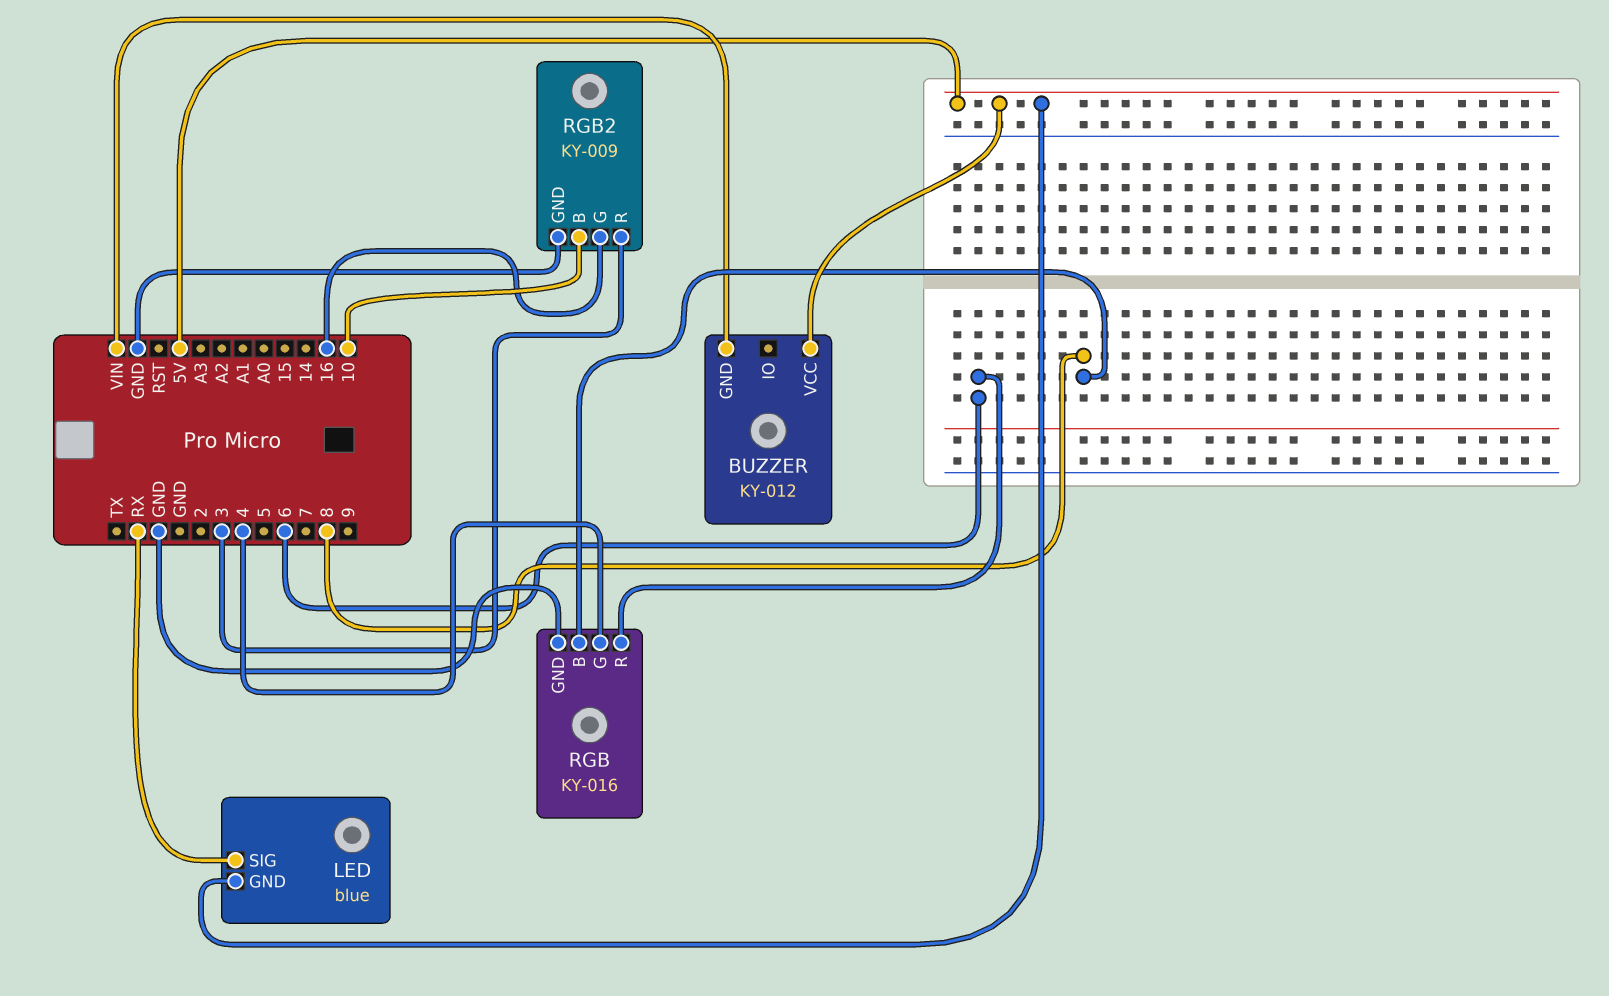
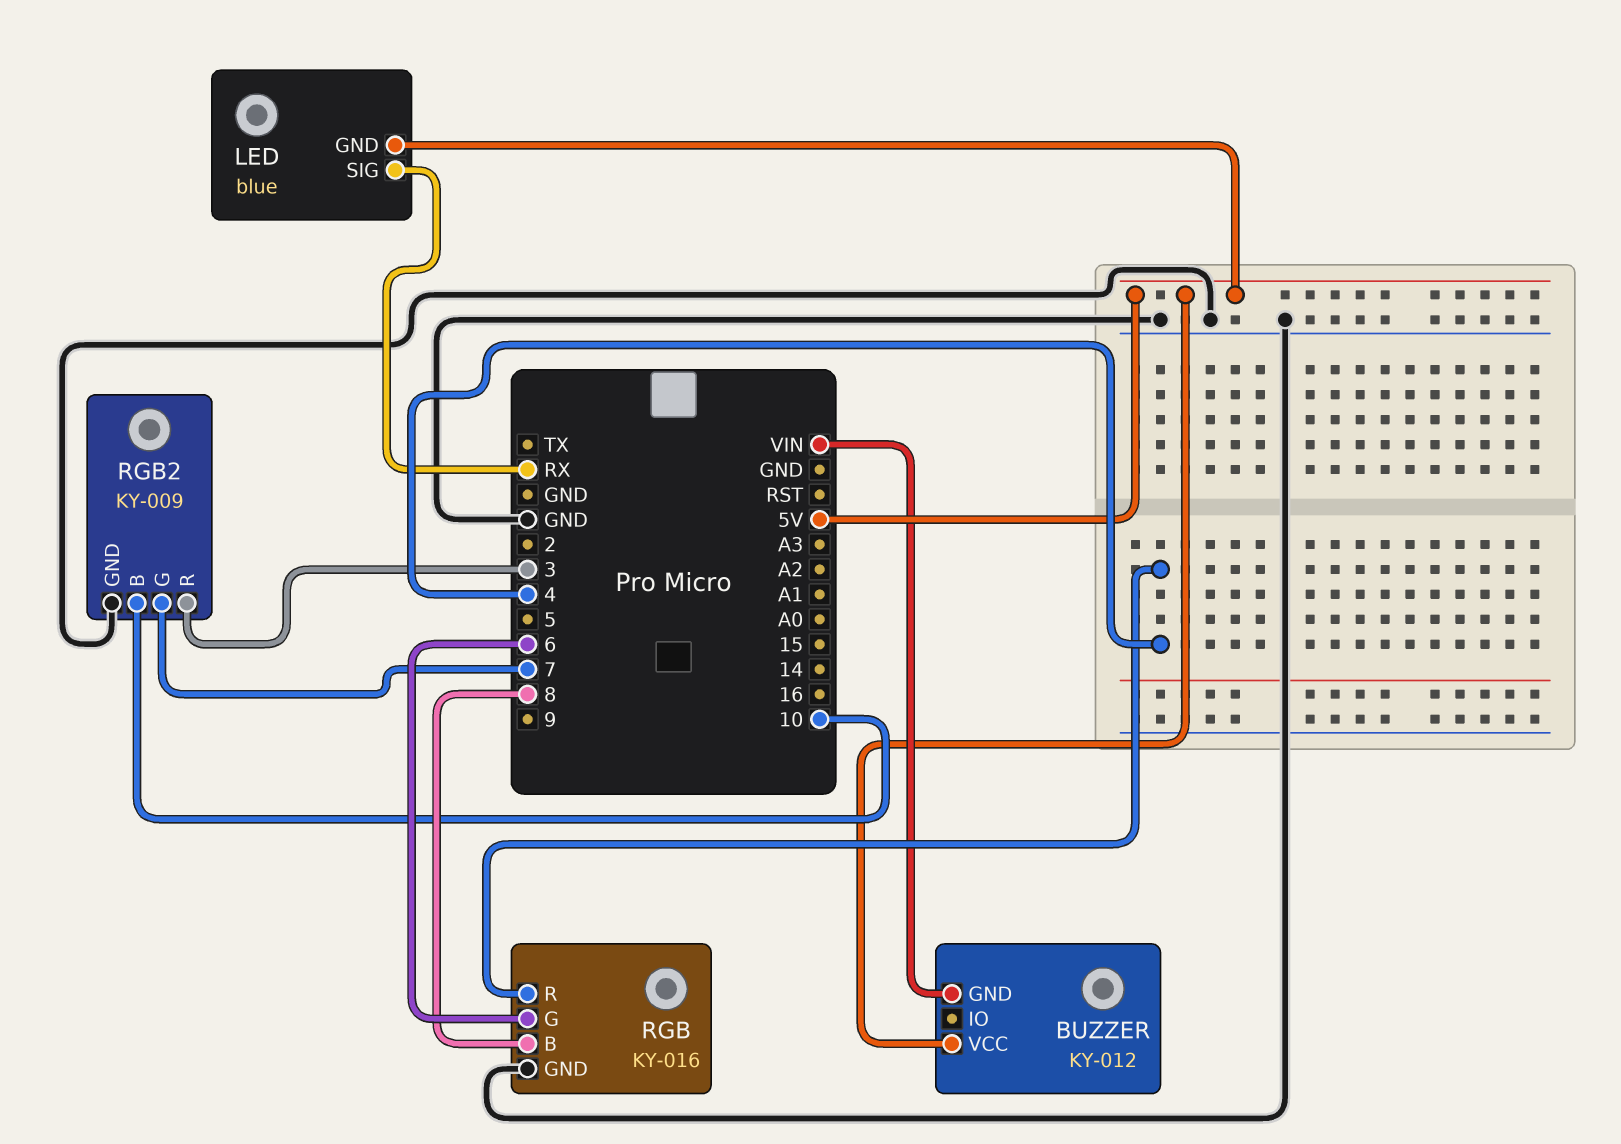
RGB pin G: 4 -> 6
RGB pin R: 6 -> 4
RGB2 pin G: 16 -> 7

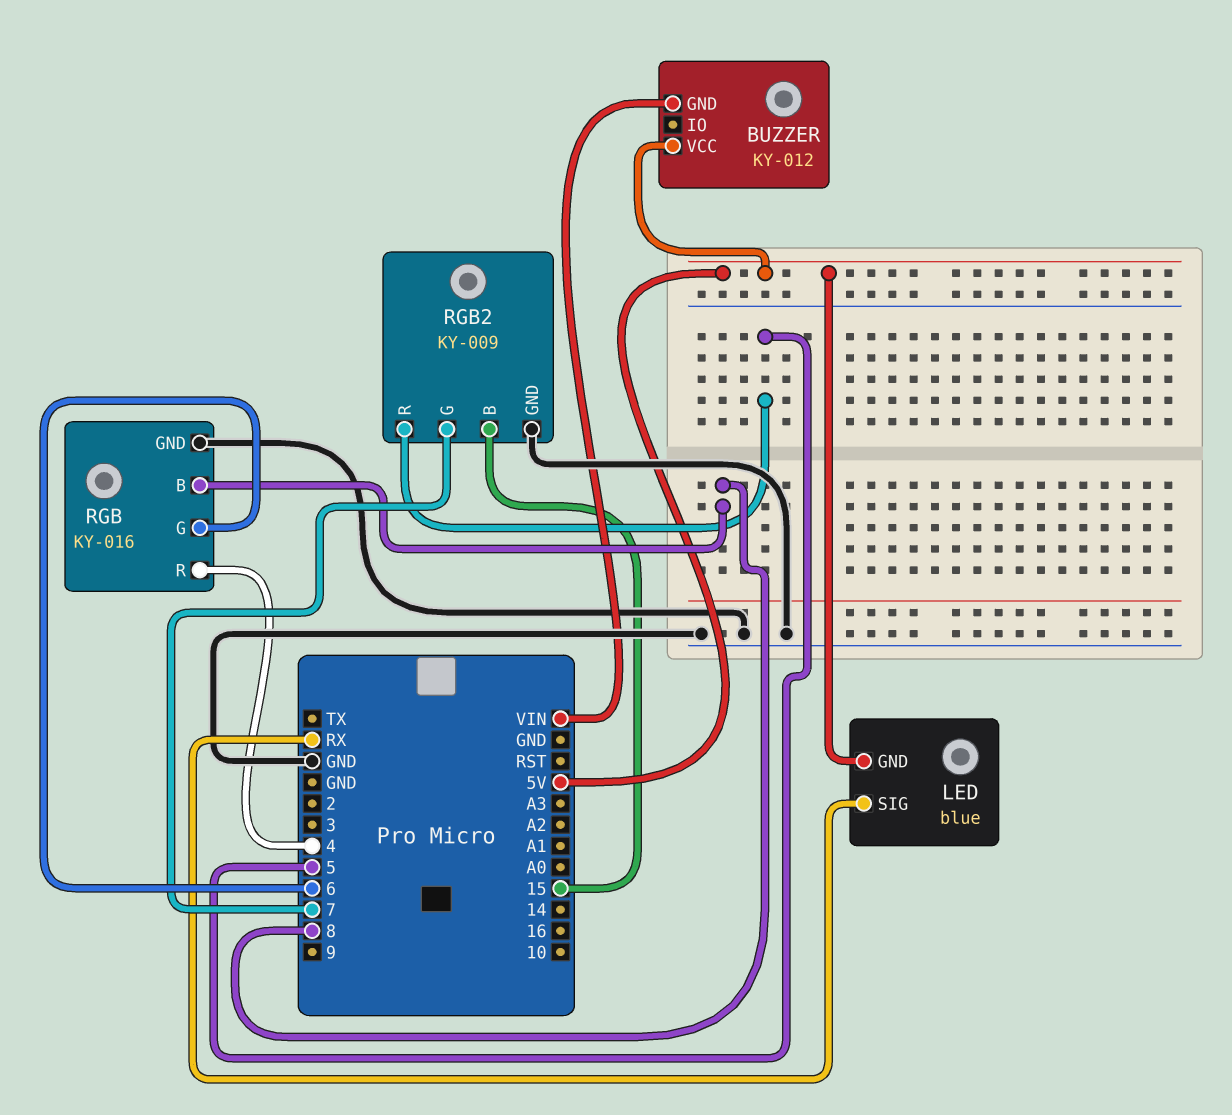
RGB2 pin B: 10 -> 15
RGB2 pin R: 3 -> 5

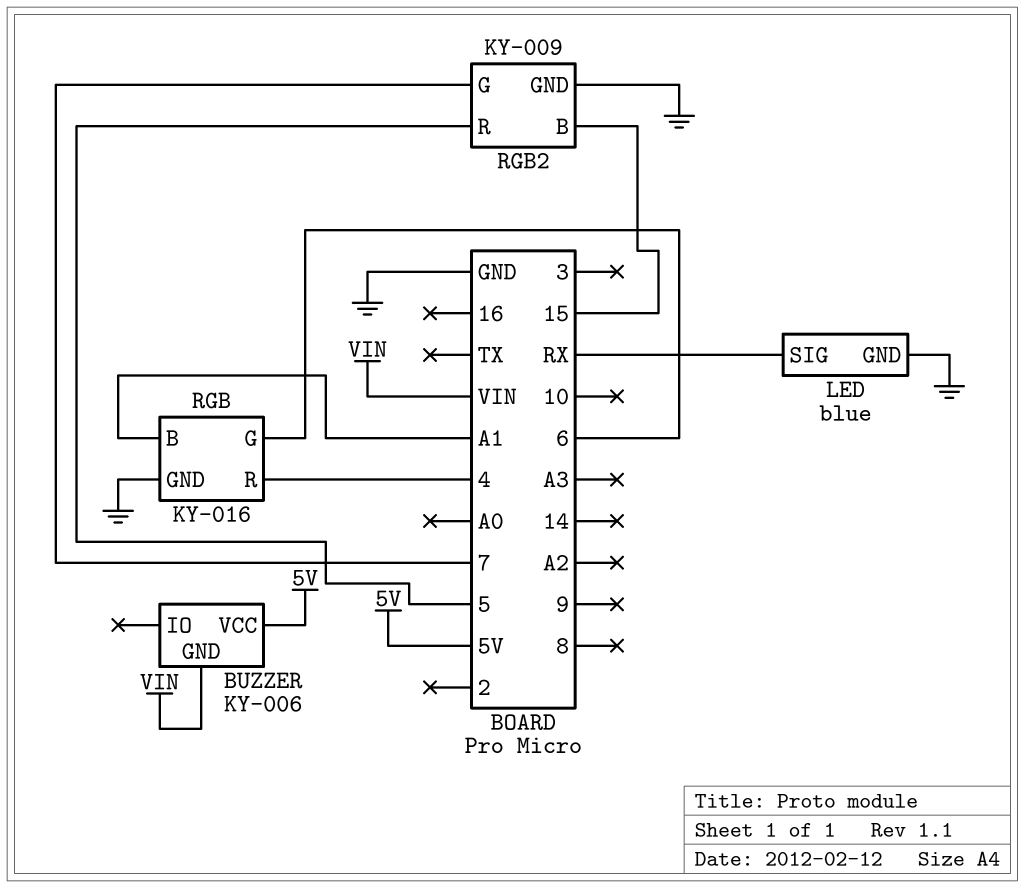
BUZZER: KY-012 -> KY-006
LED pin GND: 5V -> GND
RGB pin B: 8 -> A1

